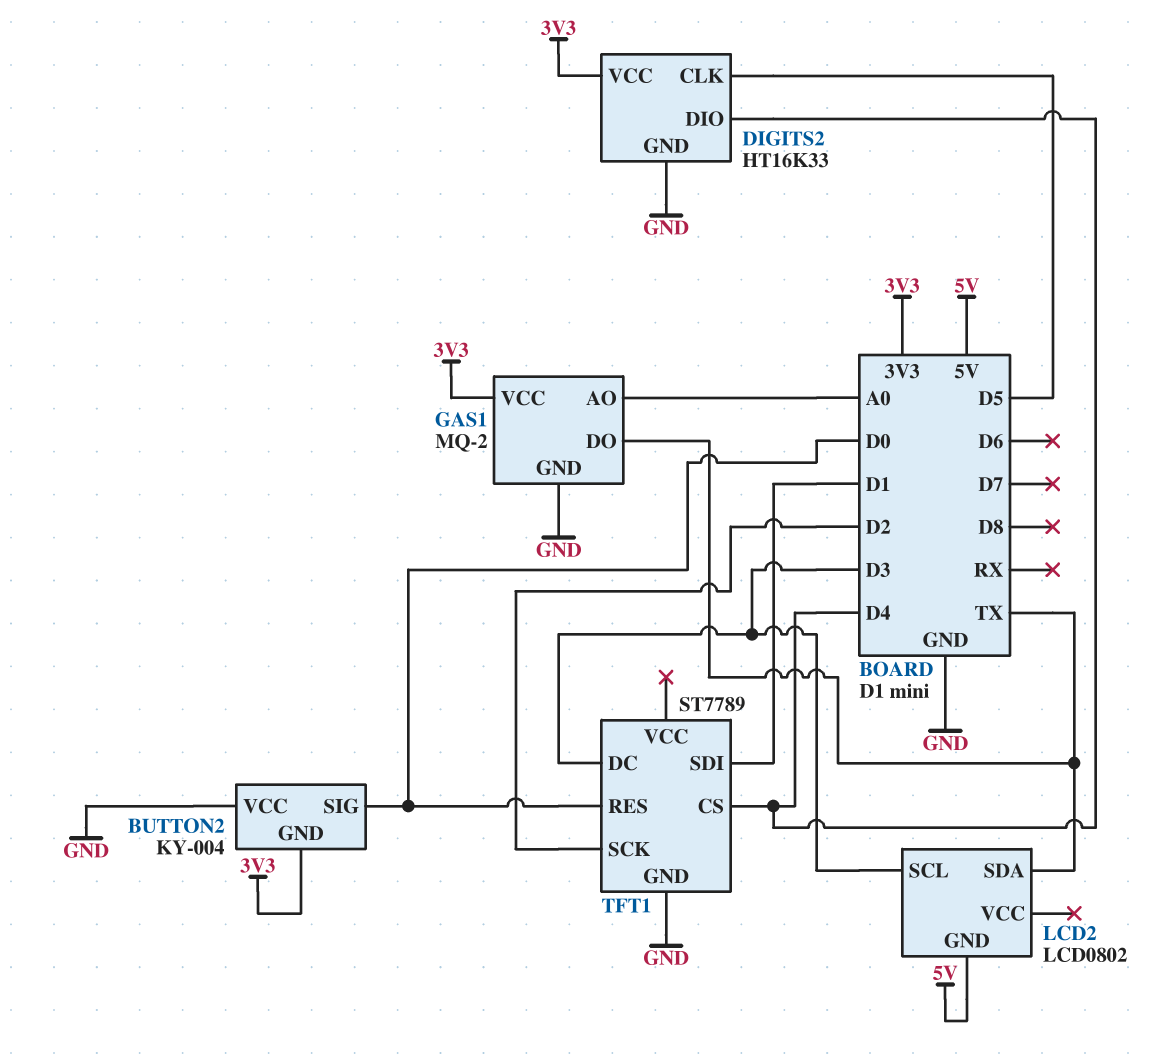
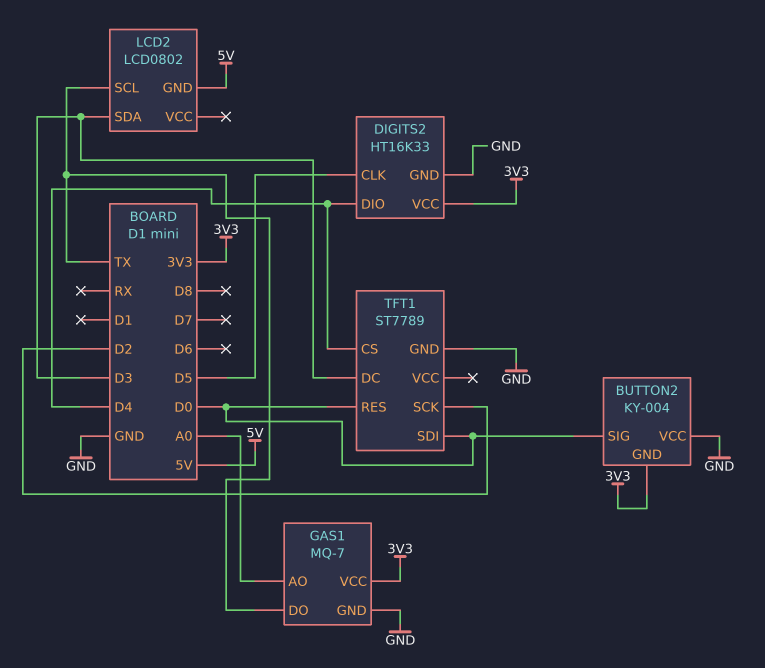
GAS1: MQ-2 -> MQ-7
LCD2 pin SCL: D3 -> TX
LCD2 pin SDA: TX -> D3
TFT1 pin SDI: D1 -> D0

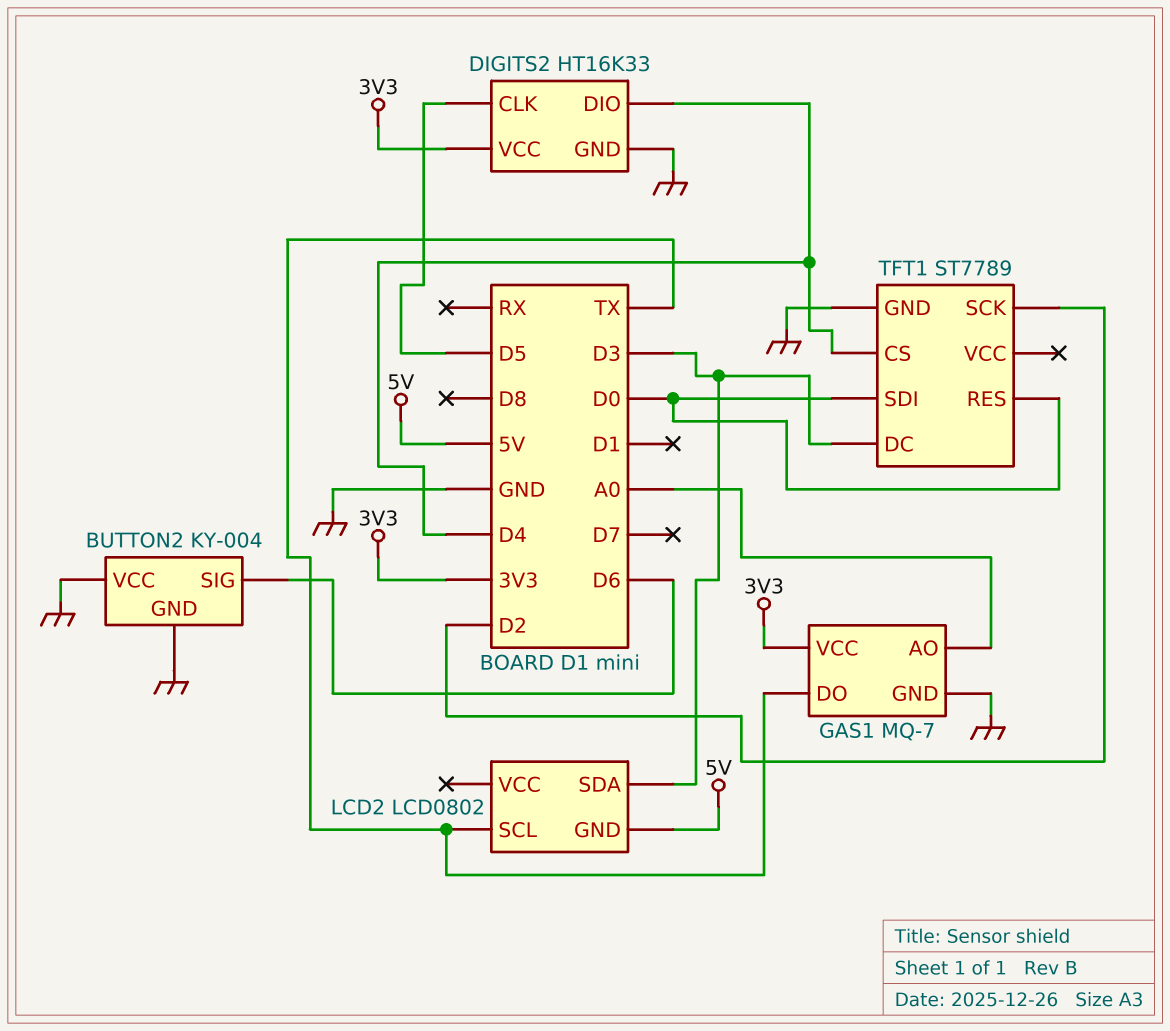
BUTTON2 pin GND: 3V3 -> GND
BUTTON2 pin SIG: D0 -> D6

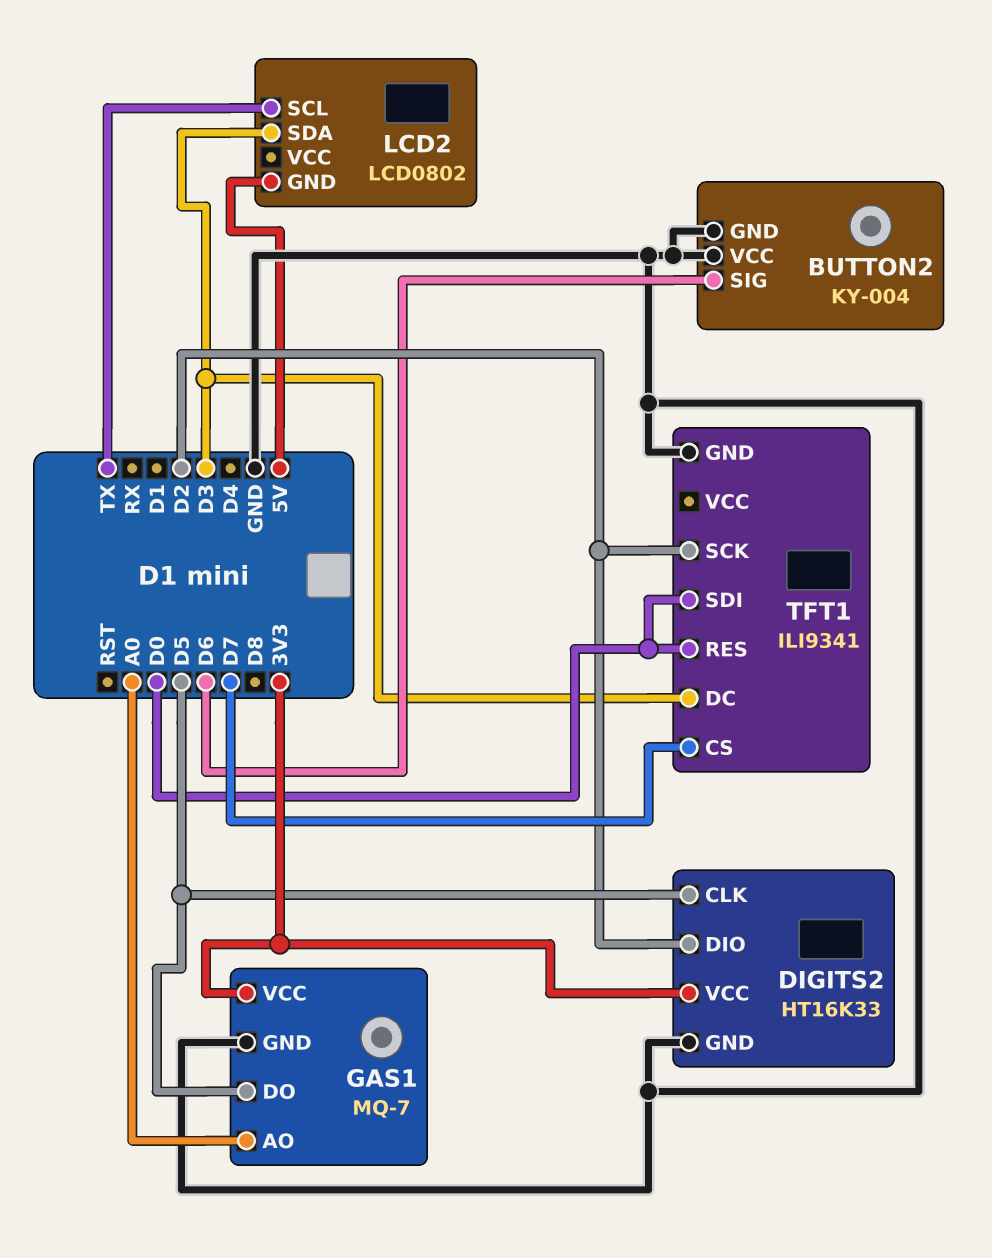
DIGITS2 pin DIO: D4 -> D2
GAS1 pin DO: TX -> D5
TFT1: ST7789 -> ILI9341
TFT1 pin CS: D4 -> D7

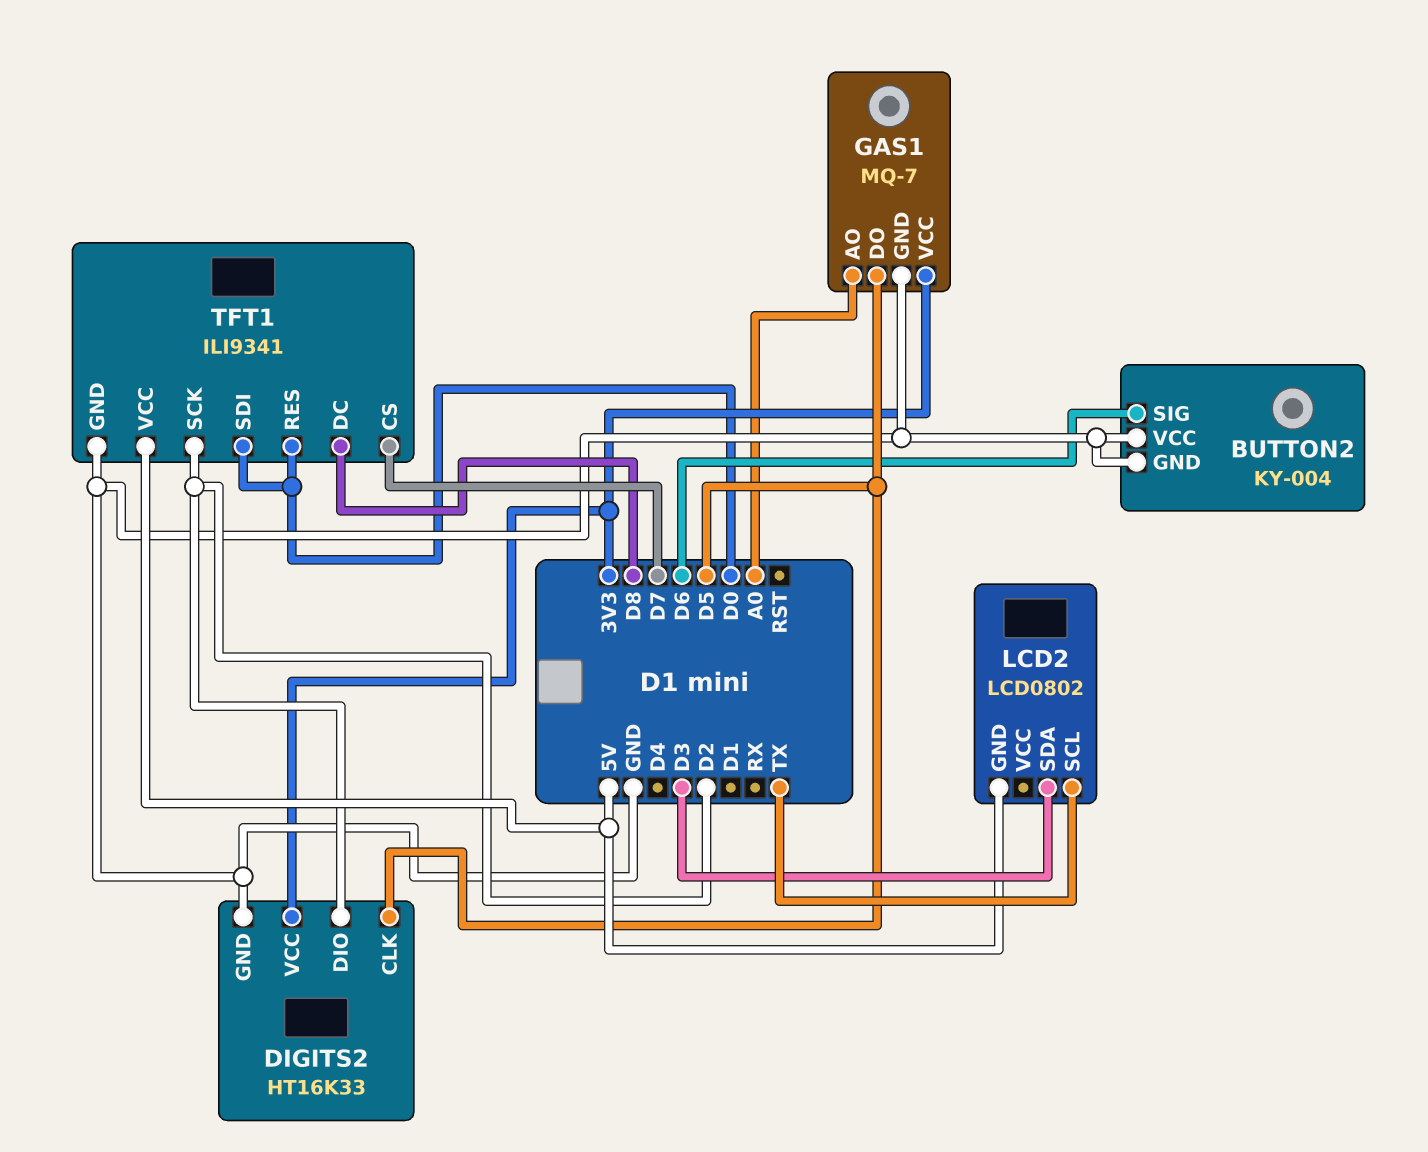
TFT1 pin DC: D3 -> D8
TFT1 pin VCC: none -> 5V

